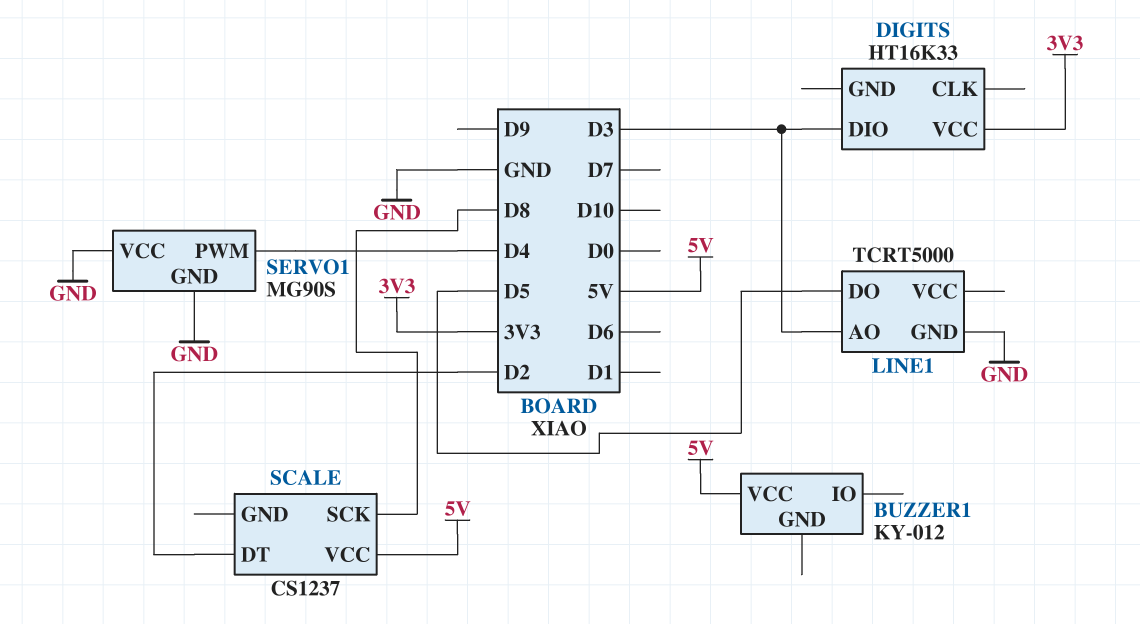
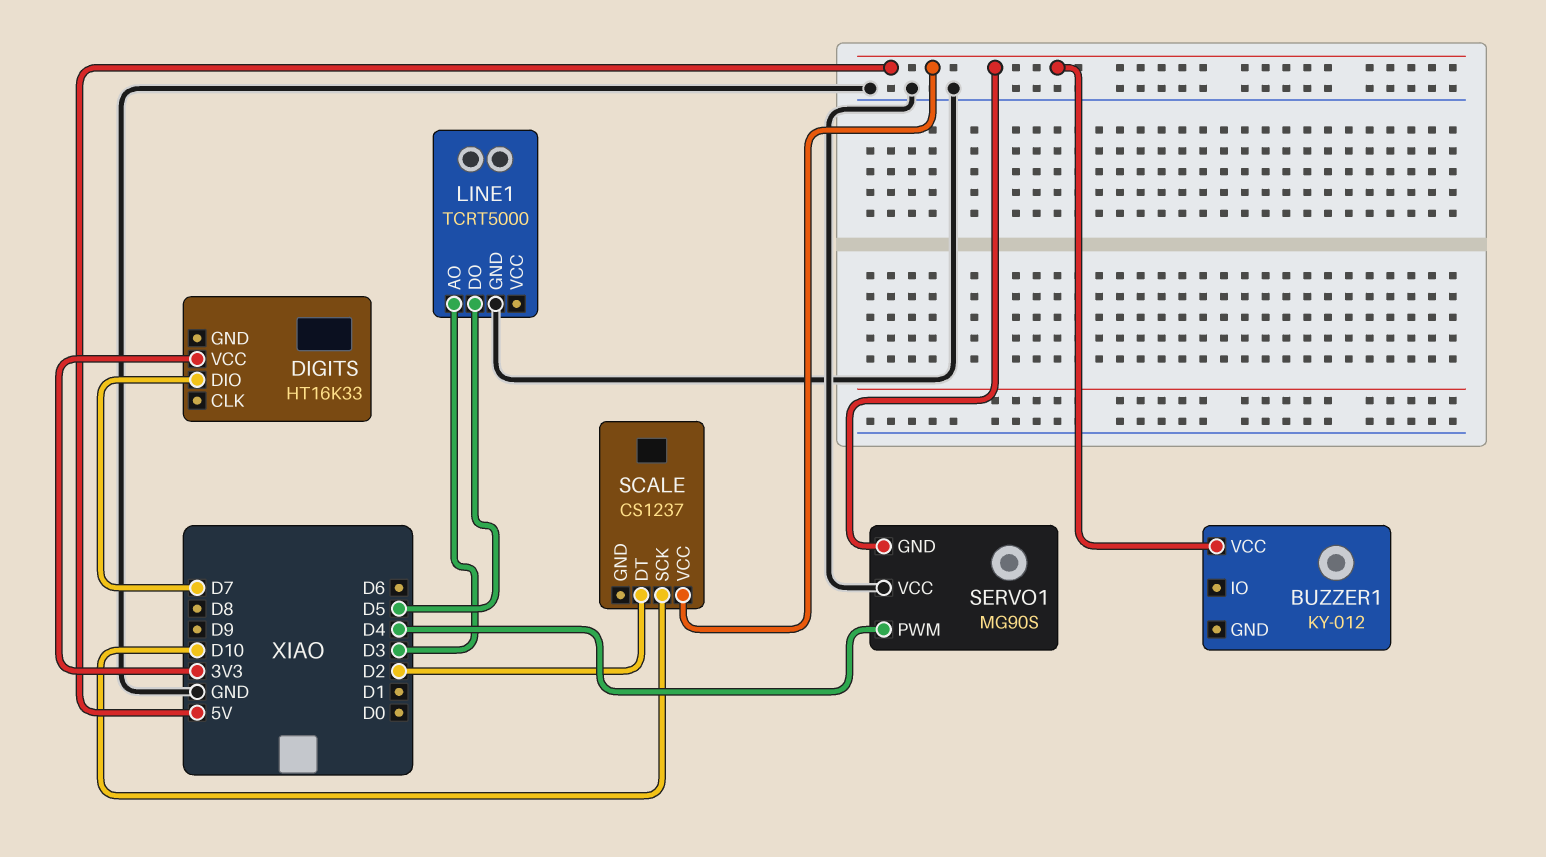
DIGITS pin DIO: D3 -> D7
SCALE pin SCK: D8 -> D10
SERVO1 pin GND: GND -> 5V

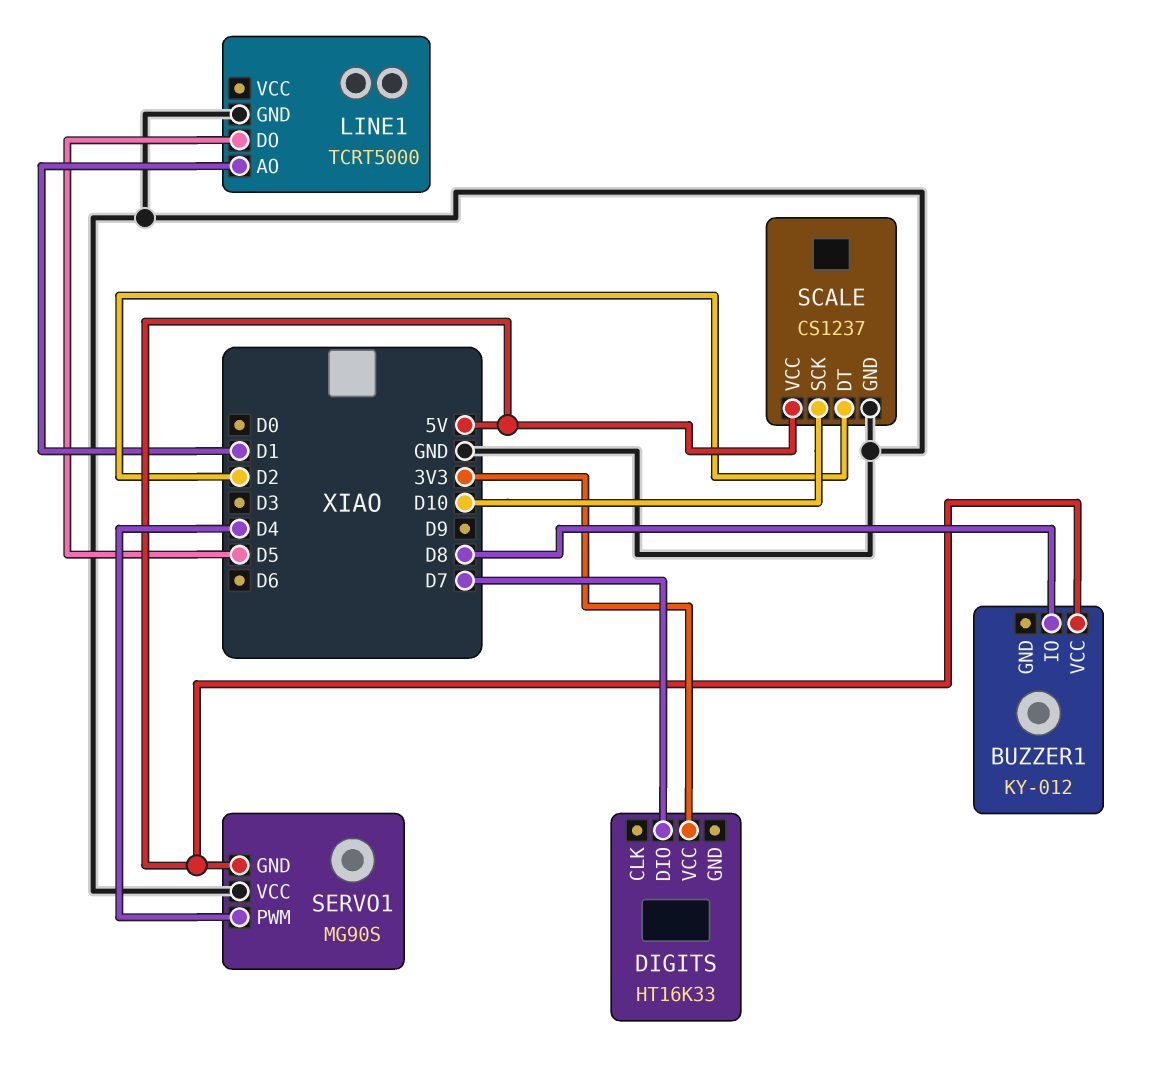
BUZZER1 pin IO: none -> D8
LINE1 pin AO: D3 -> D1
SCALE pin GND: none -> GND

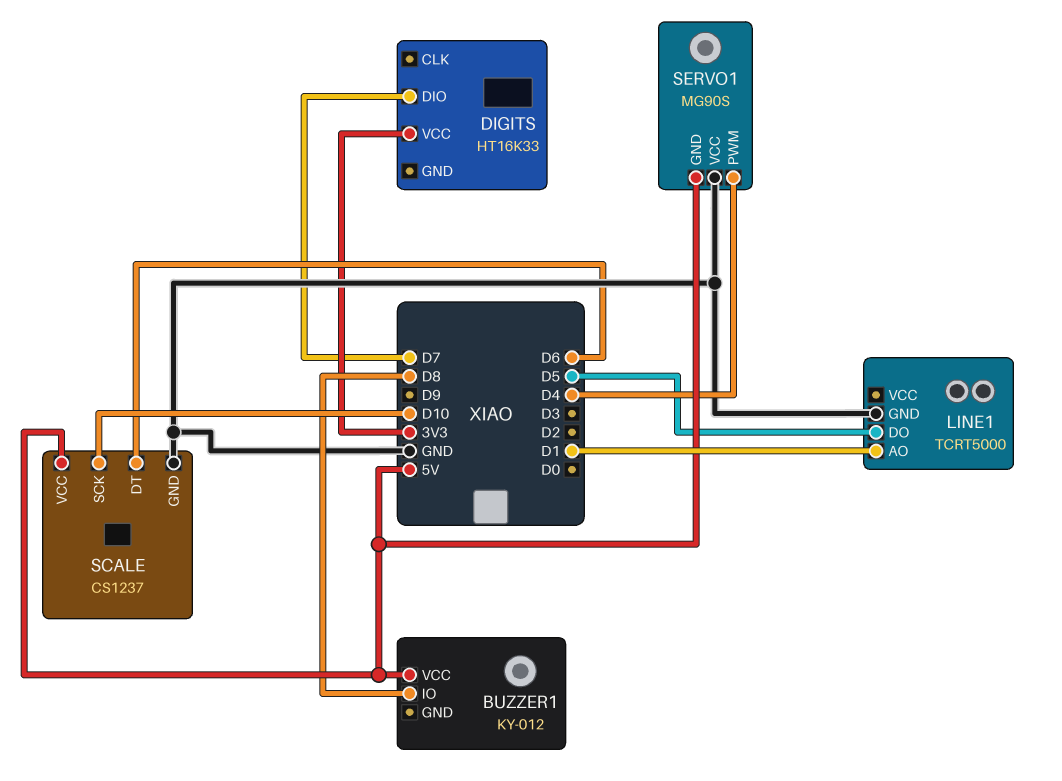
SCALE pin DT: D2 -> D6

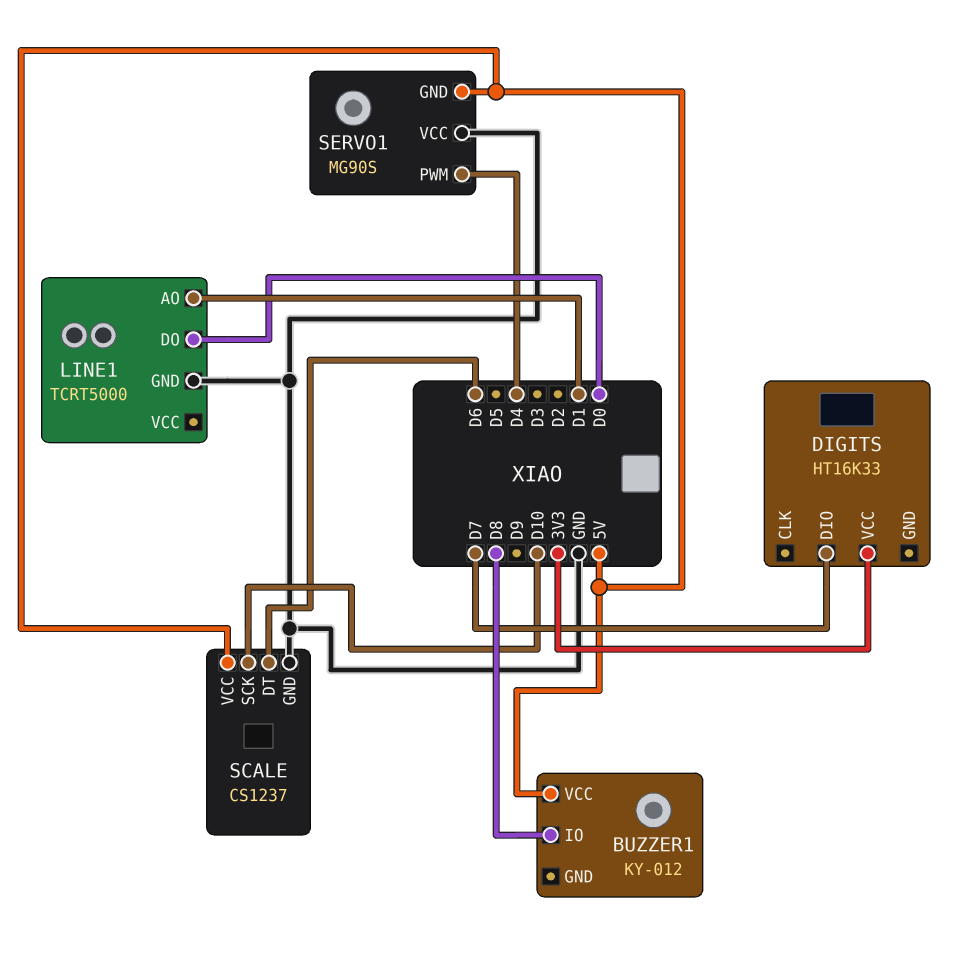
LINE1 pin DO: D5 -> D0

